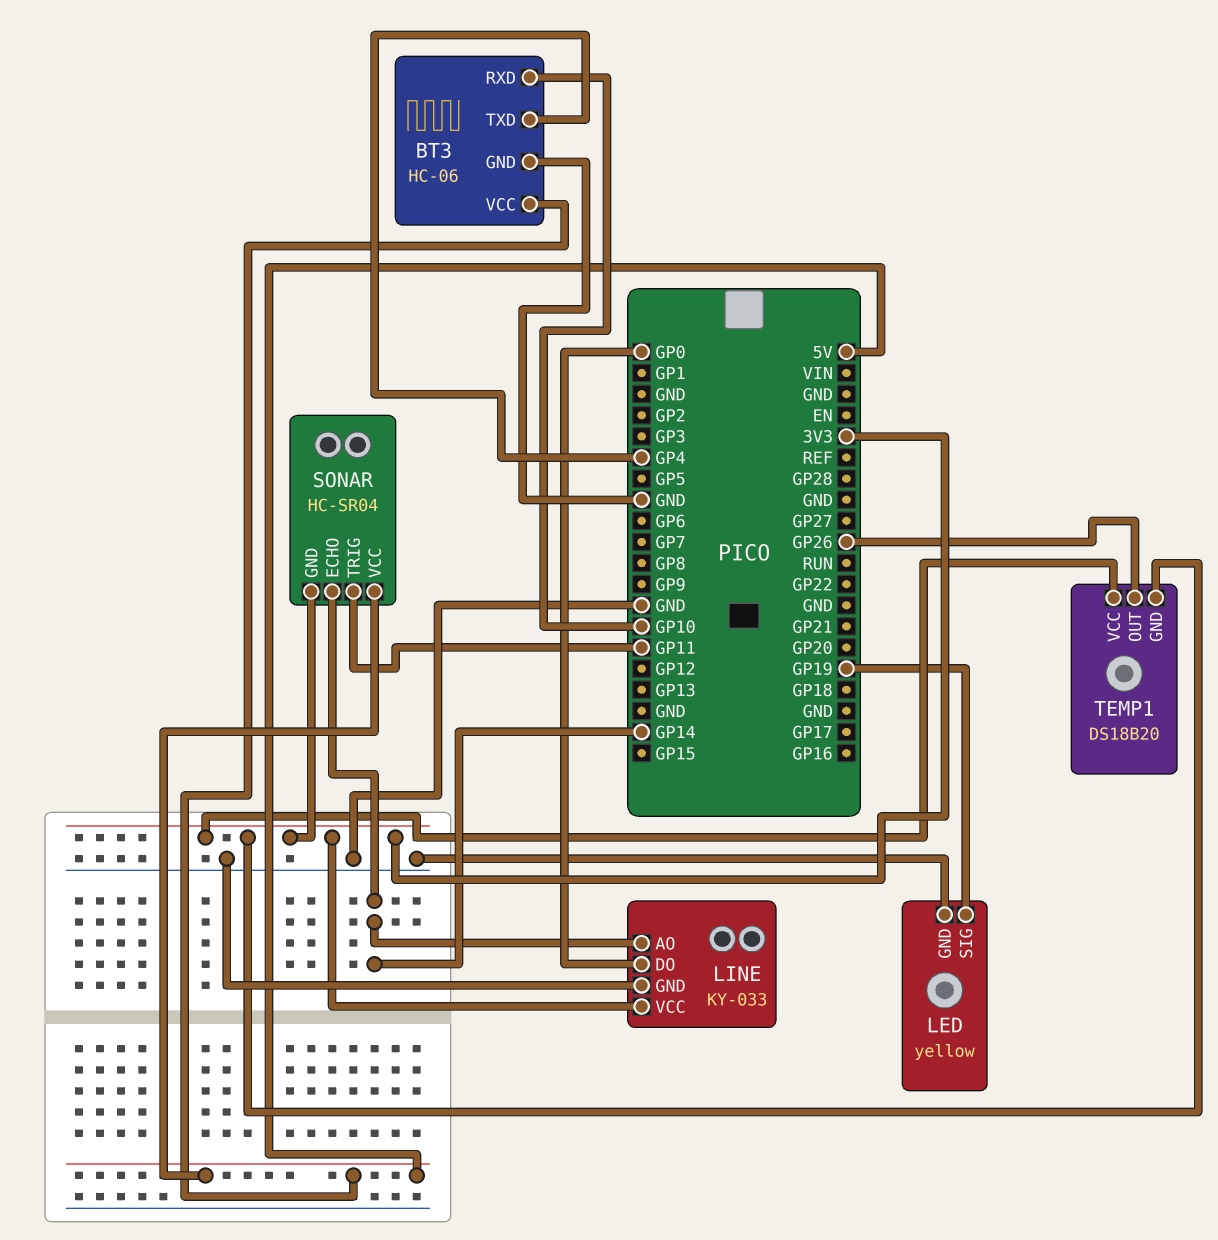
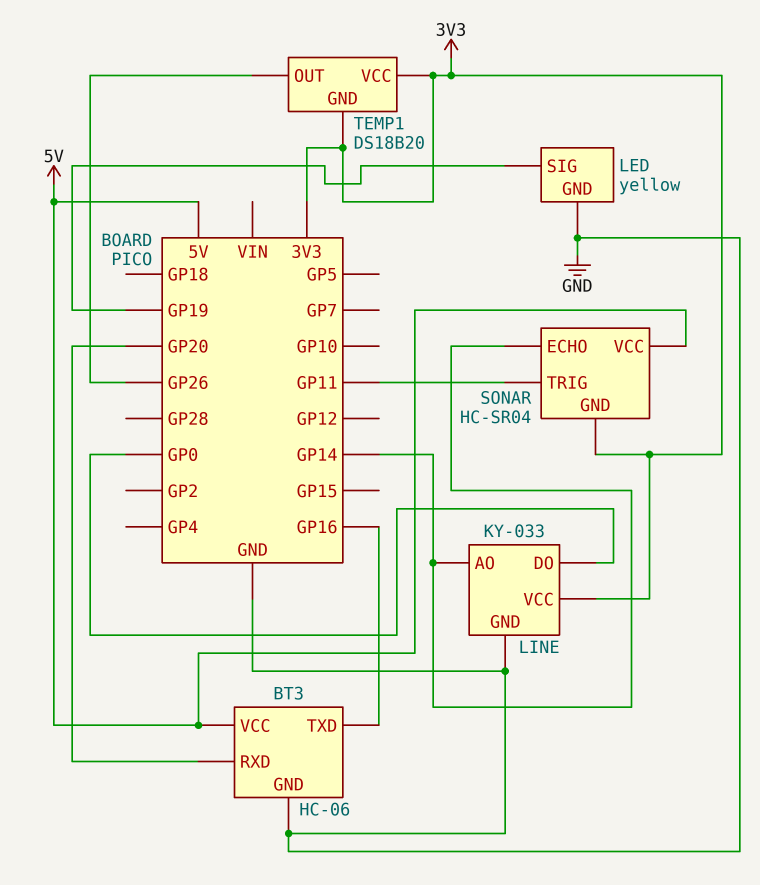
BT3 pin RXD: GP10 -> GP20
BT3 pin TXD: GP4 -> GP16

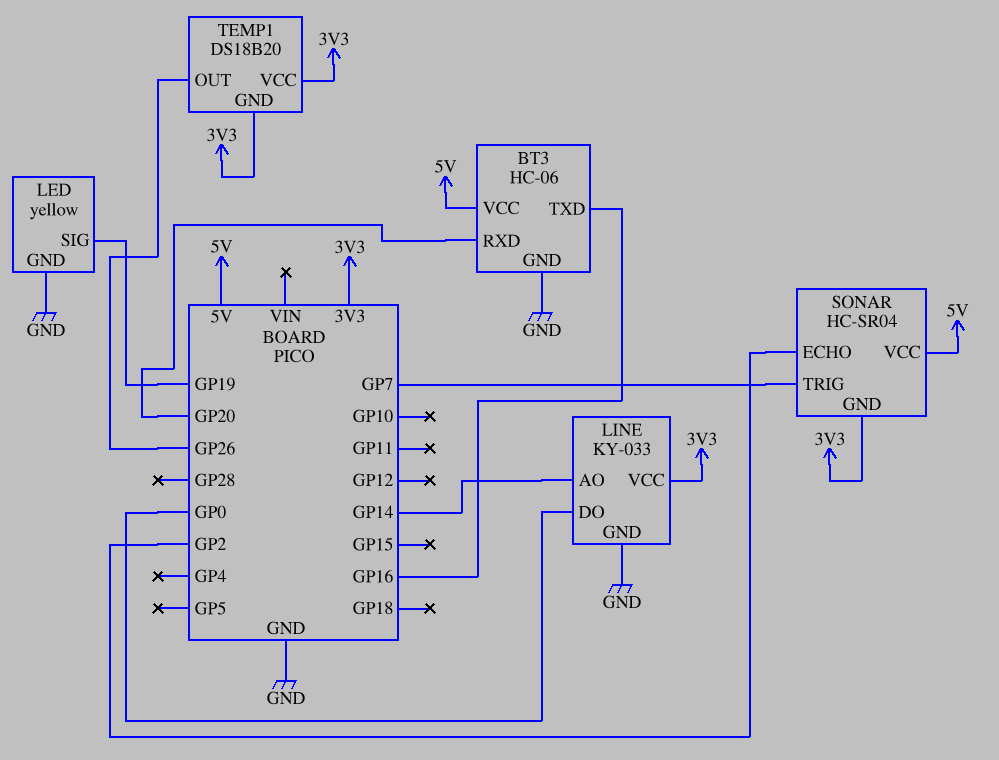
SONAR pin ECHO: GP14 -> GP2
SONAR pin TRIG: GP11 -> GP7

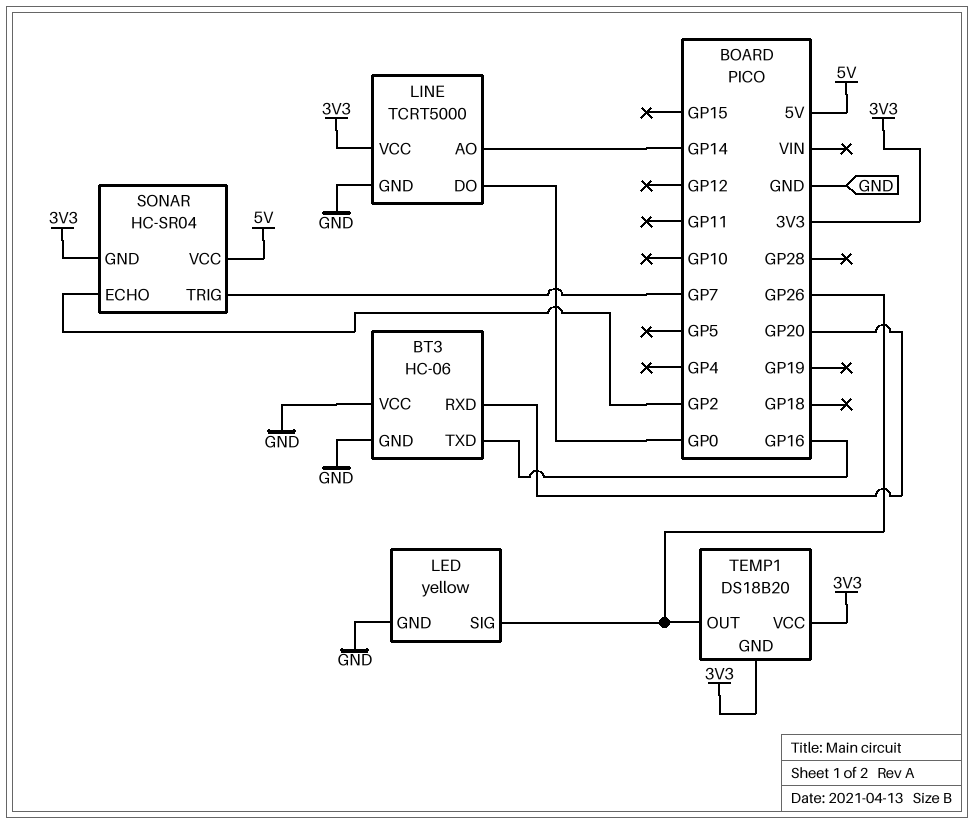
BT3 pin VCC: 5V -> GND
LED pin SIG: GP19 -> GP26
LINE: KY-033 -> TCRT5000

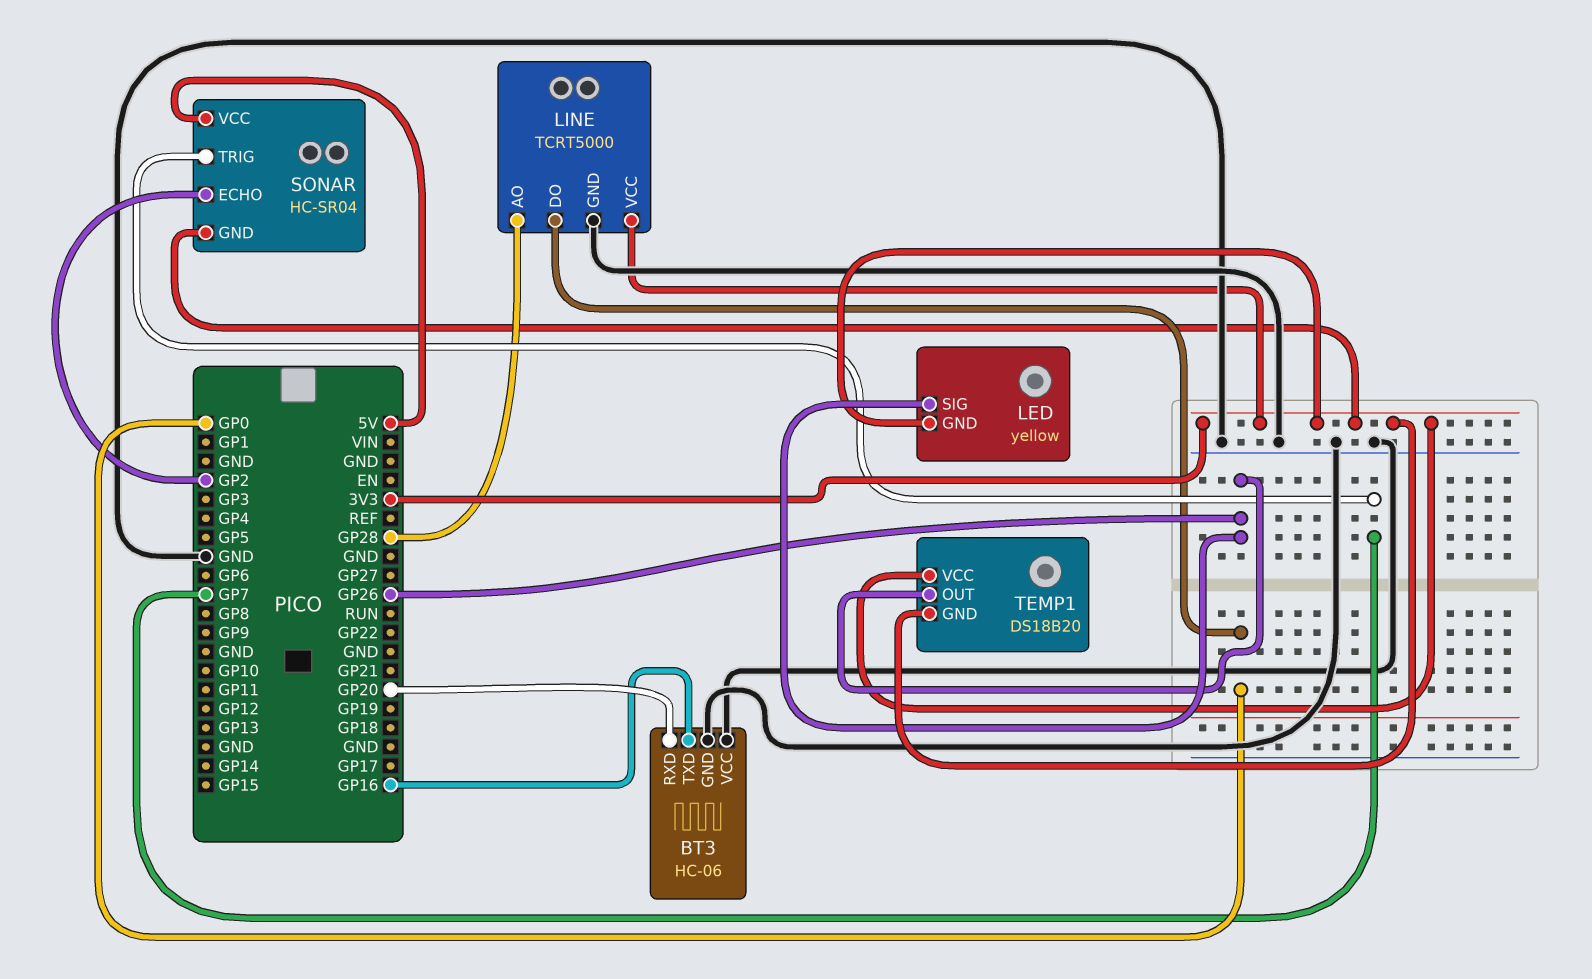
LED pin GND: GND -> 3V3
LINE pin AO: GP14 -> GP28

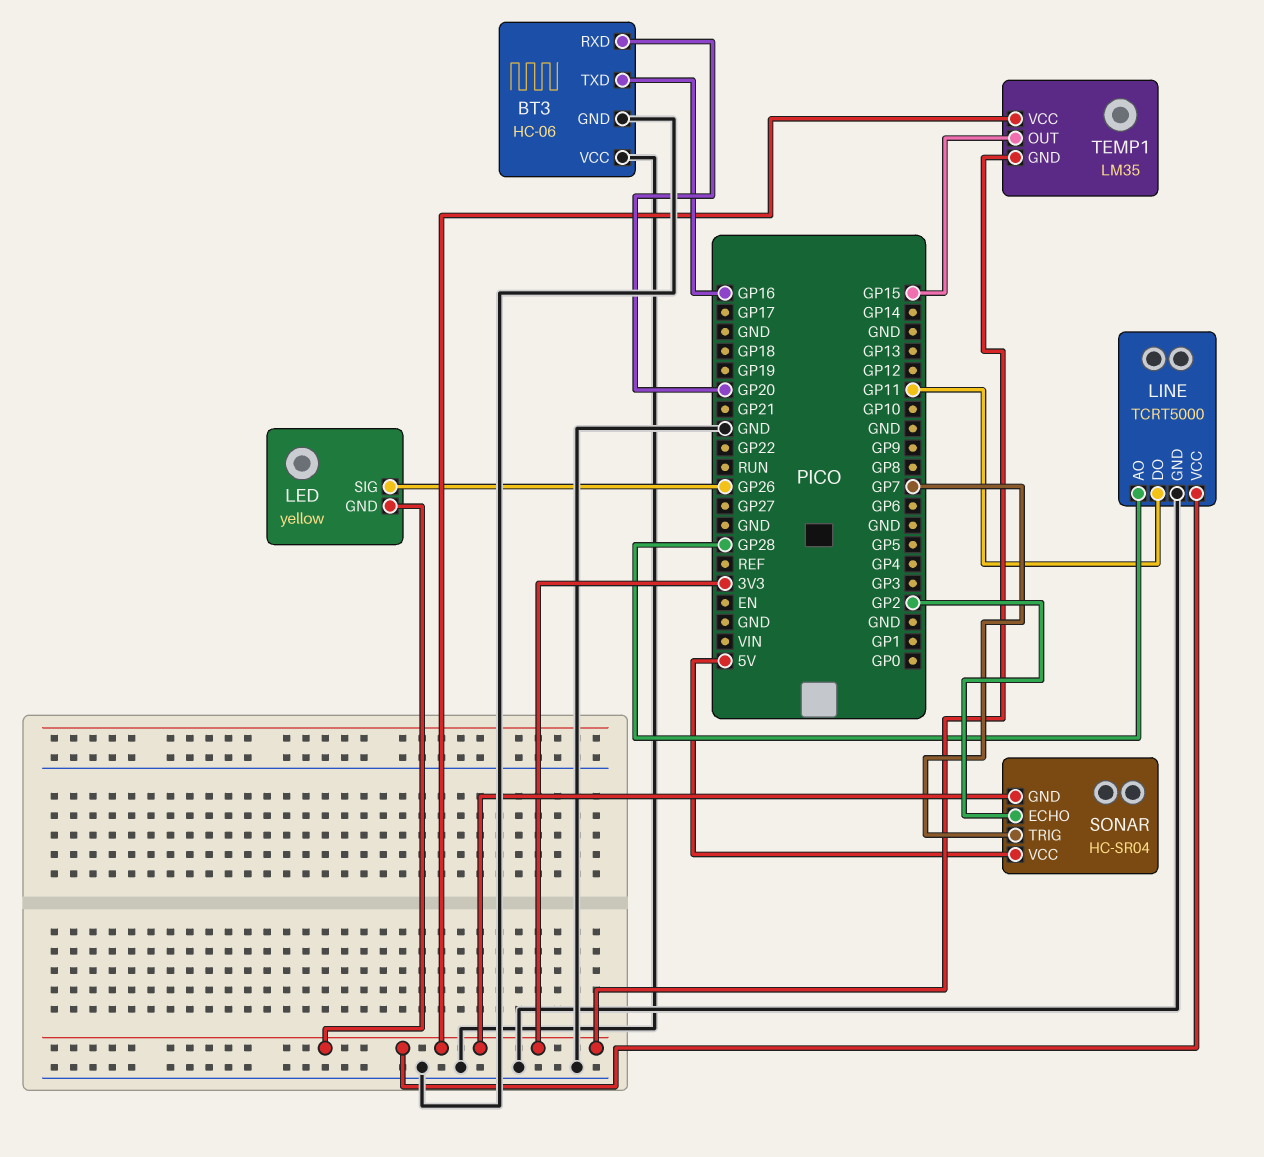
LINE pin DO: GP0 -> GP11
TEMP1: DS18B20 -> LM35
TEMP1 pin OUT: GP26 -> GP15

